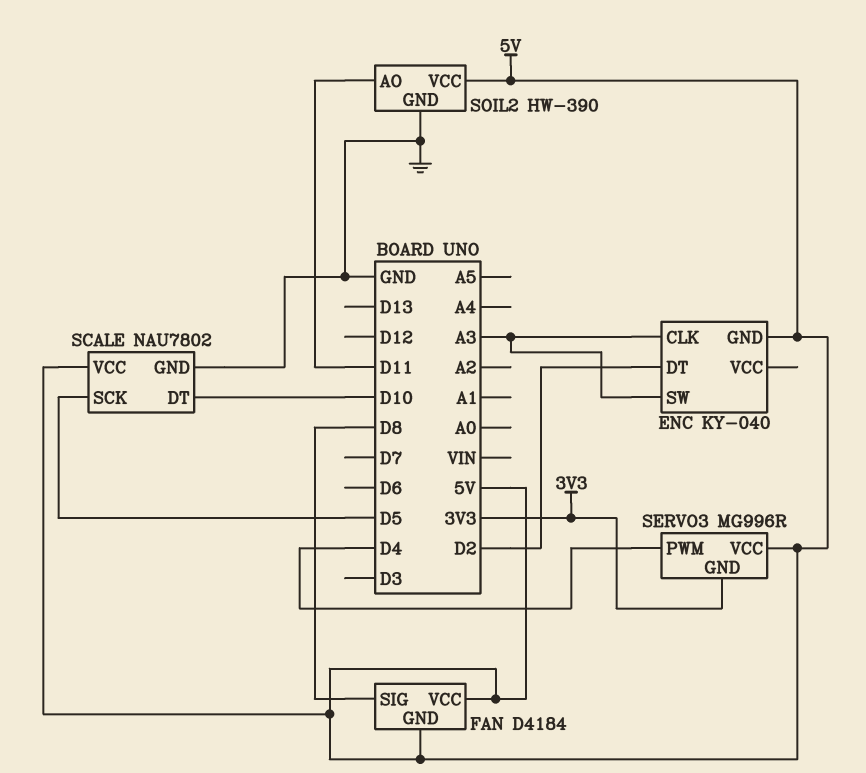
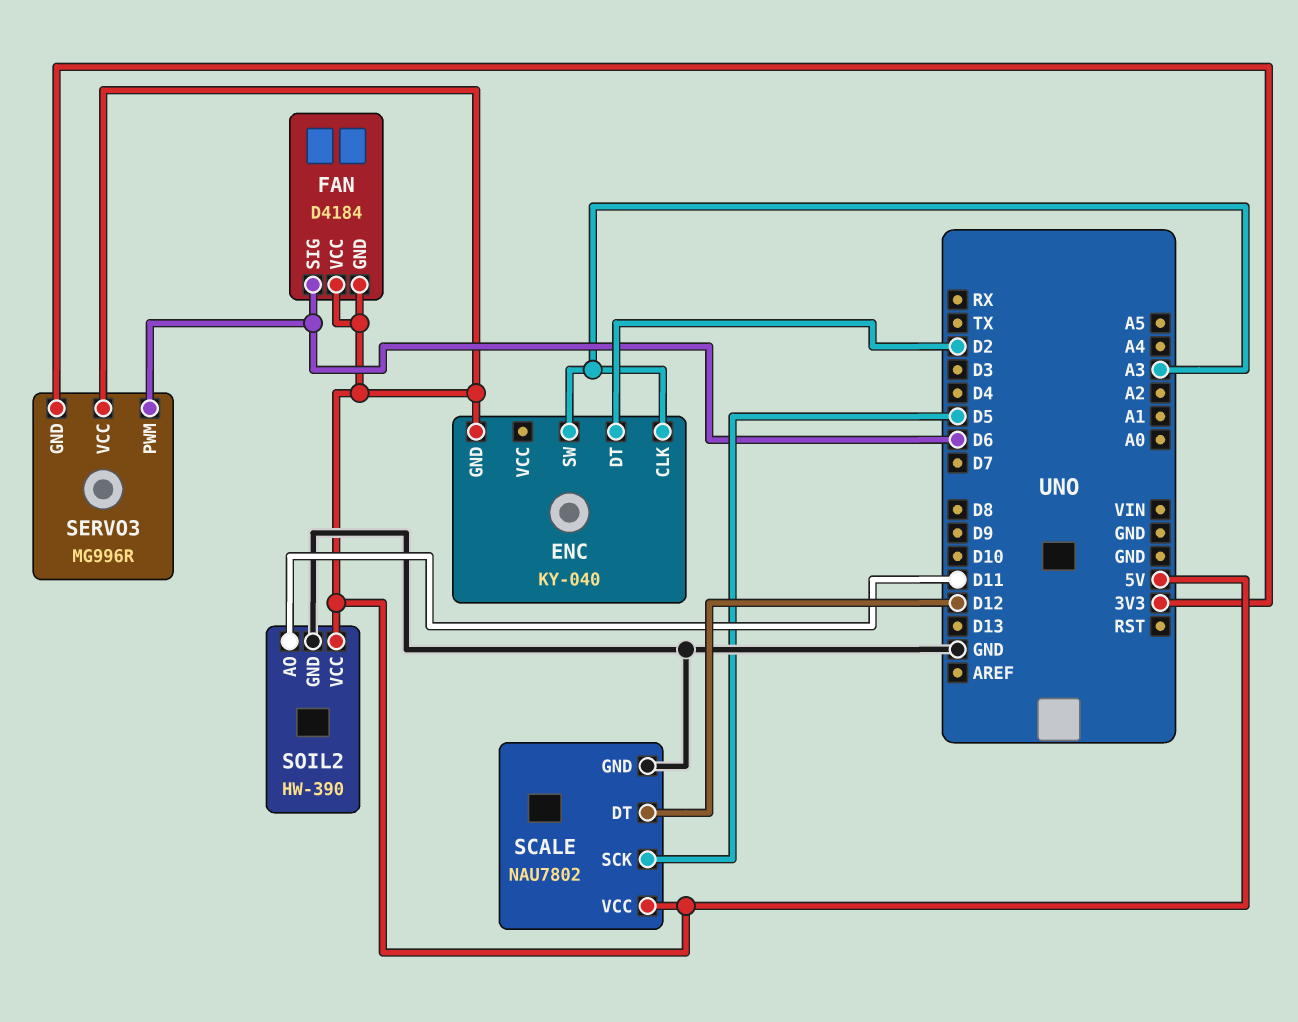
FAN pin SIG: D8 -> D6
SCALE pin DT: D10 -> D12
SERVO3 pin PWM: D4 -> D6

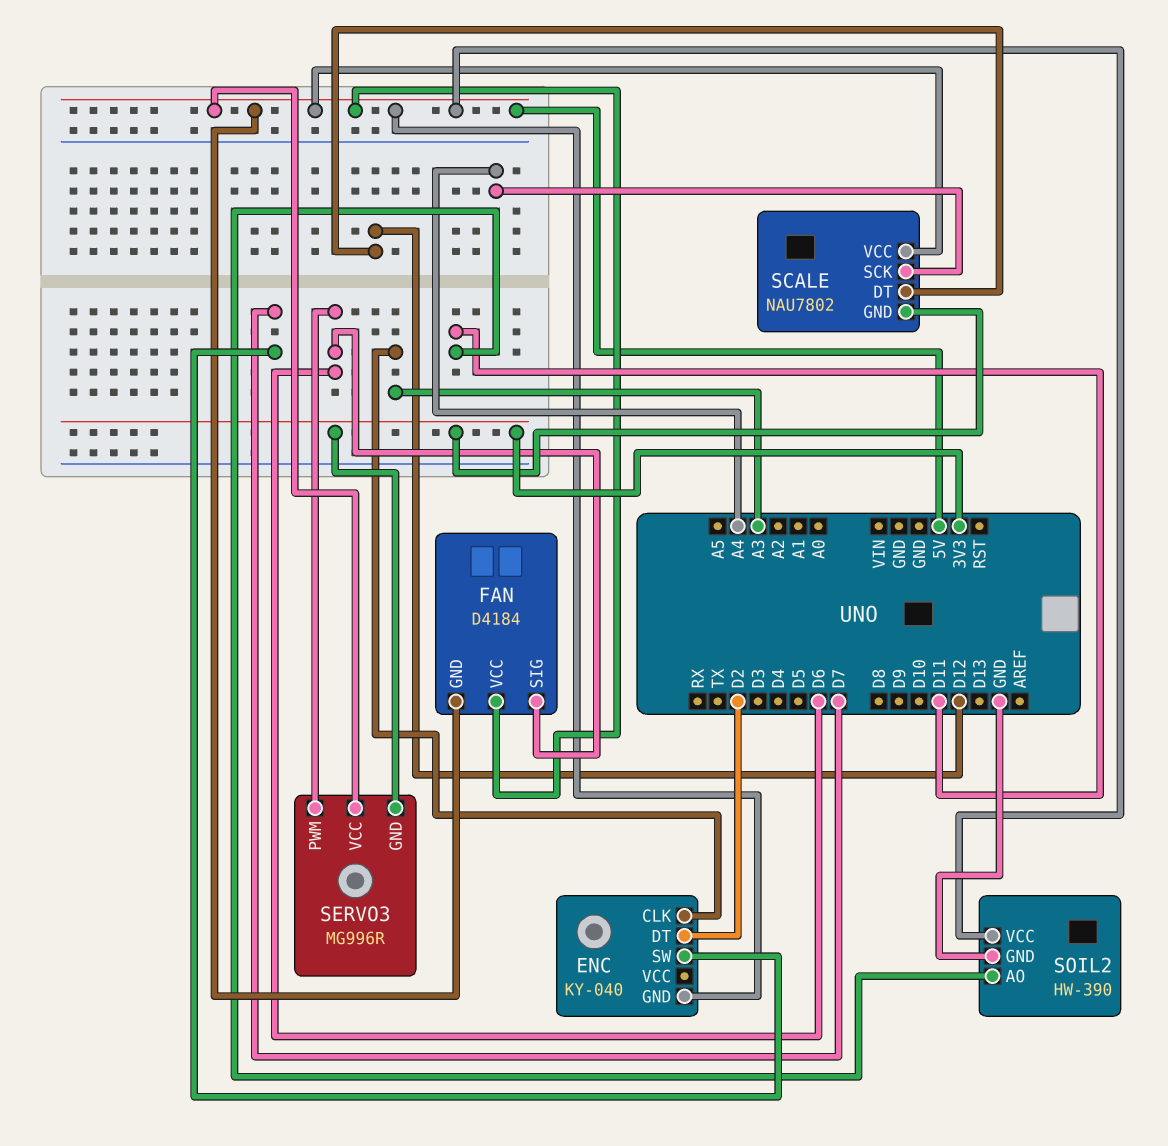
ENC pin SW: A3 -> D7
SCALE pin GND: GND -> 3V3
SCALE pin SCK: D5 -> A4

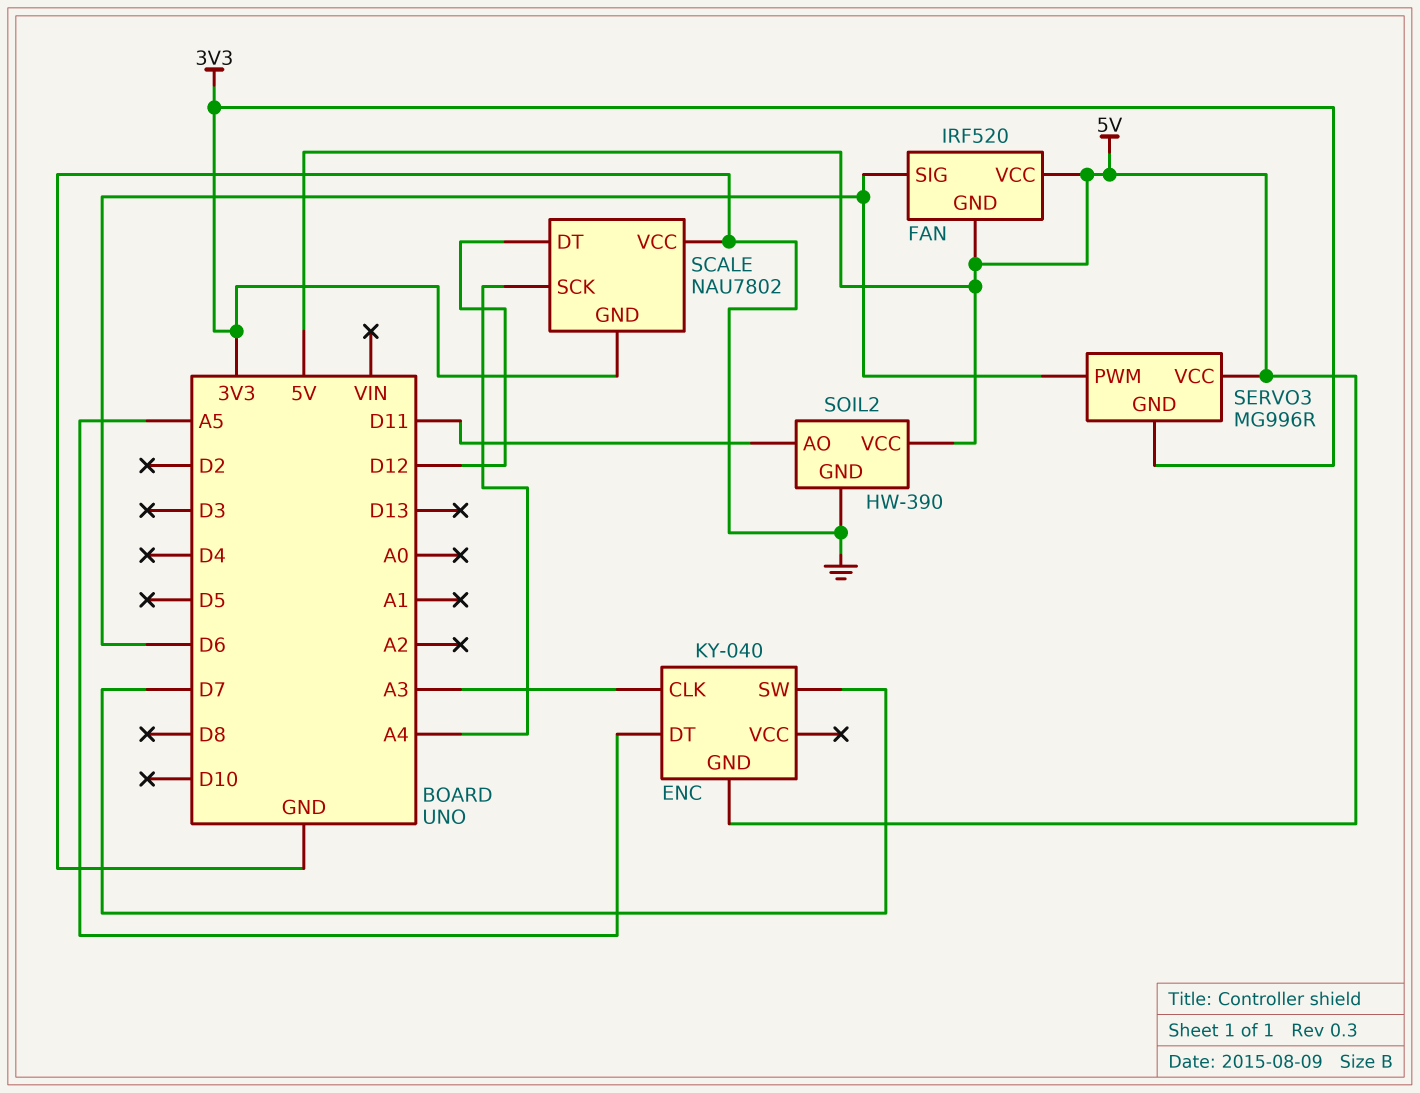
ENC pin DT: D2 -> A5
FAN: D4184 -> IRF520
SCALE pin VCC: 5V -> GND

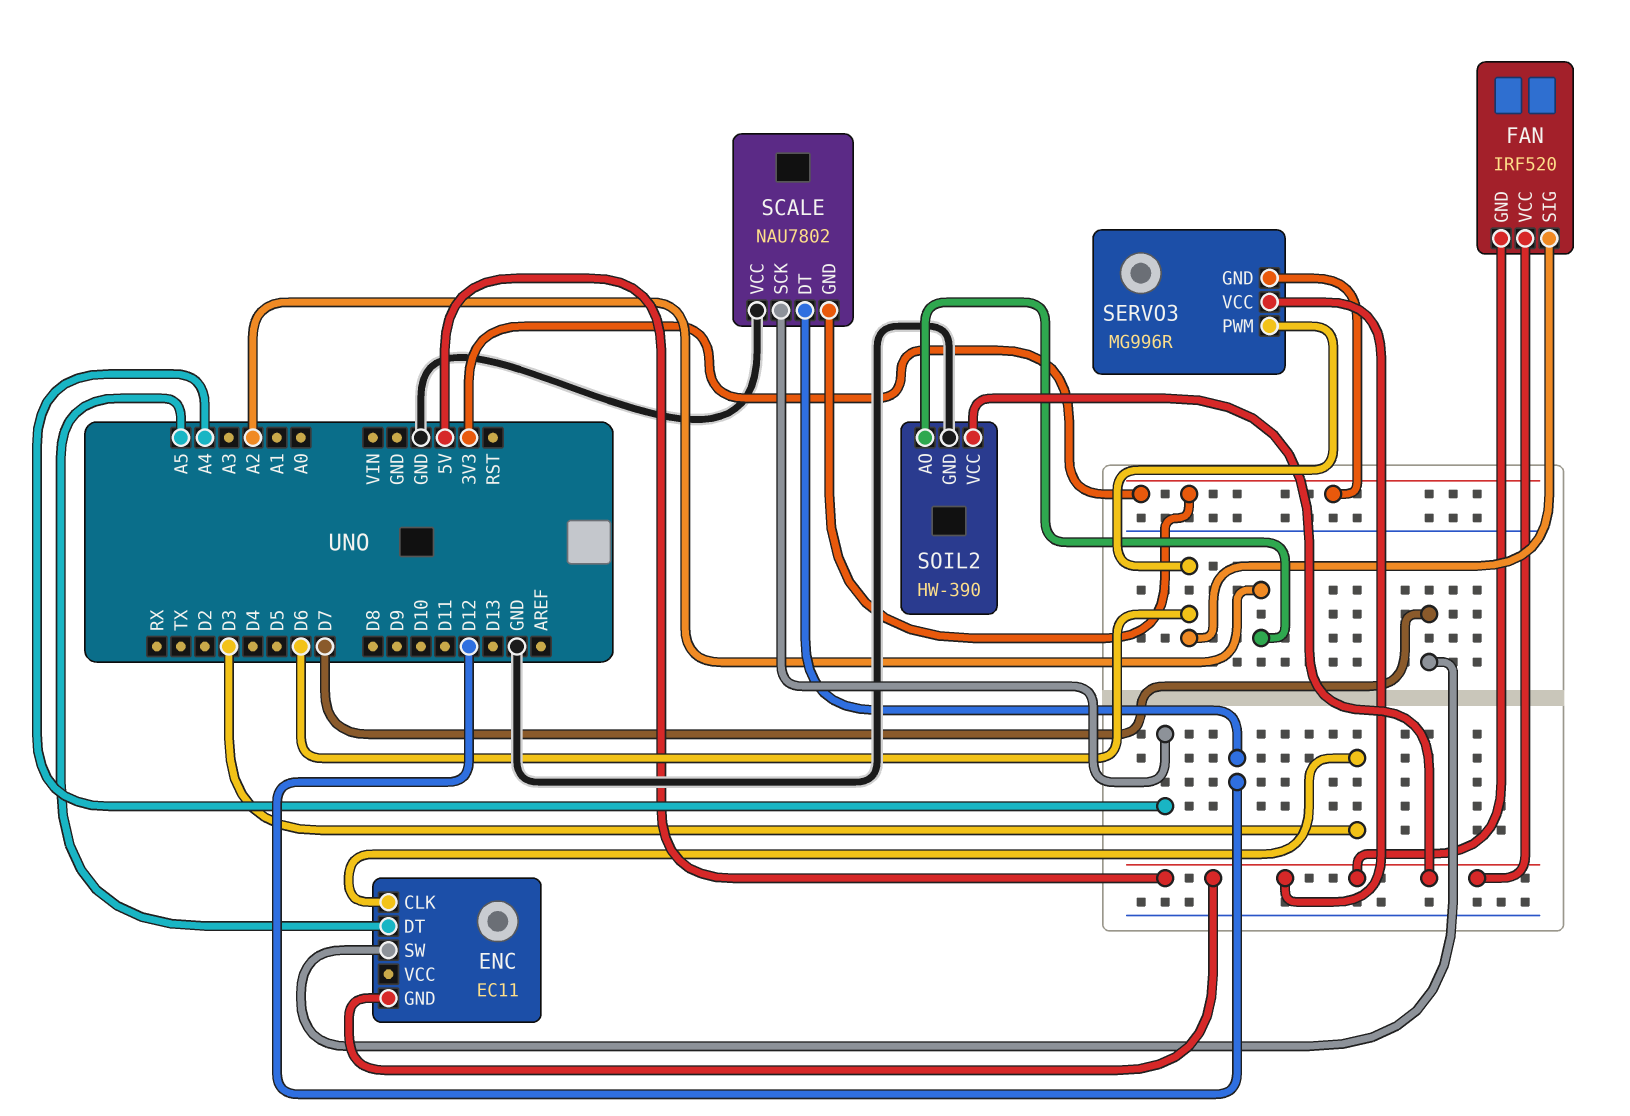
ENC: KY-040 -> EC11
ENC pin CLK: A3 -> D3
SOIL2 pin AO: D11 -> A2

